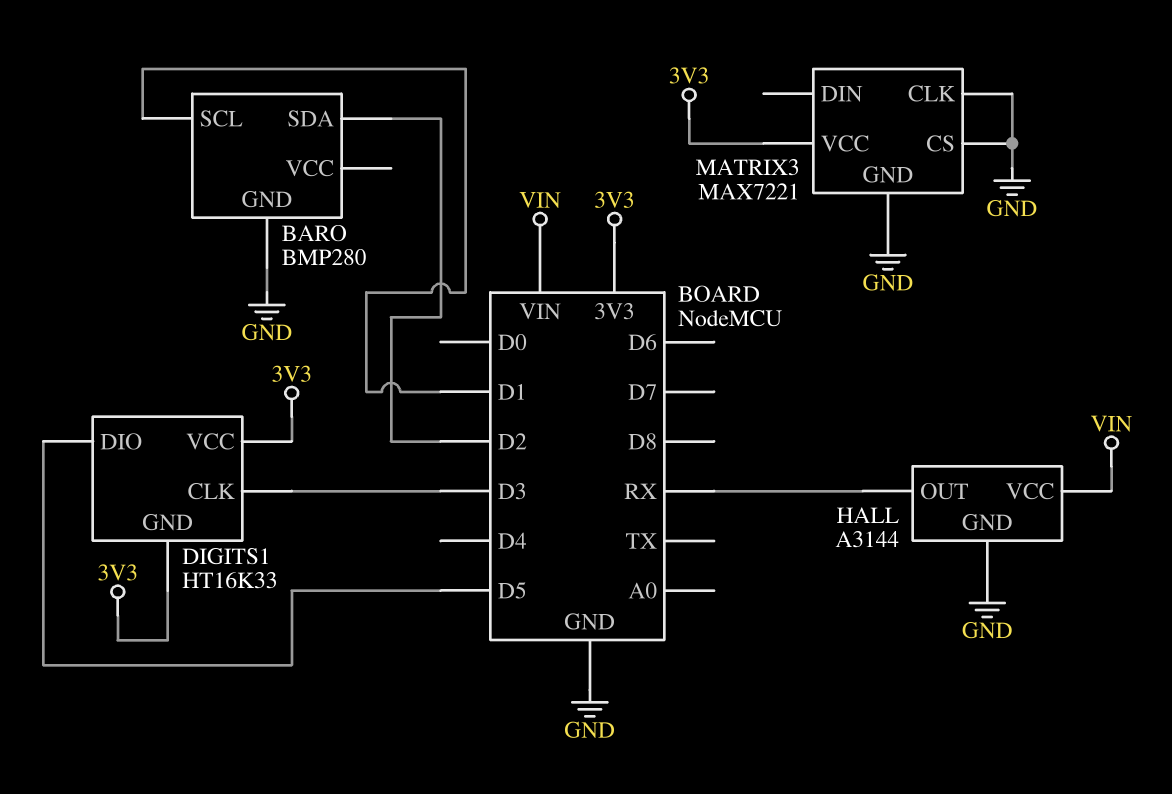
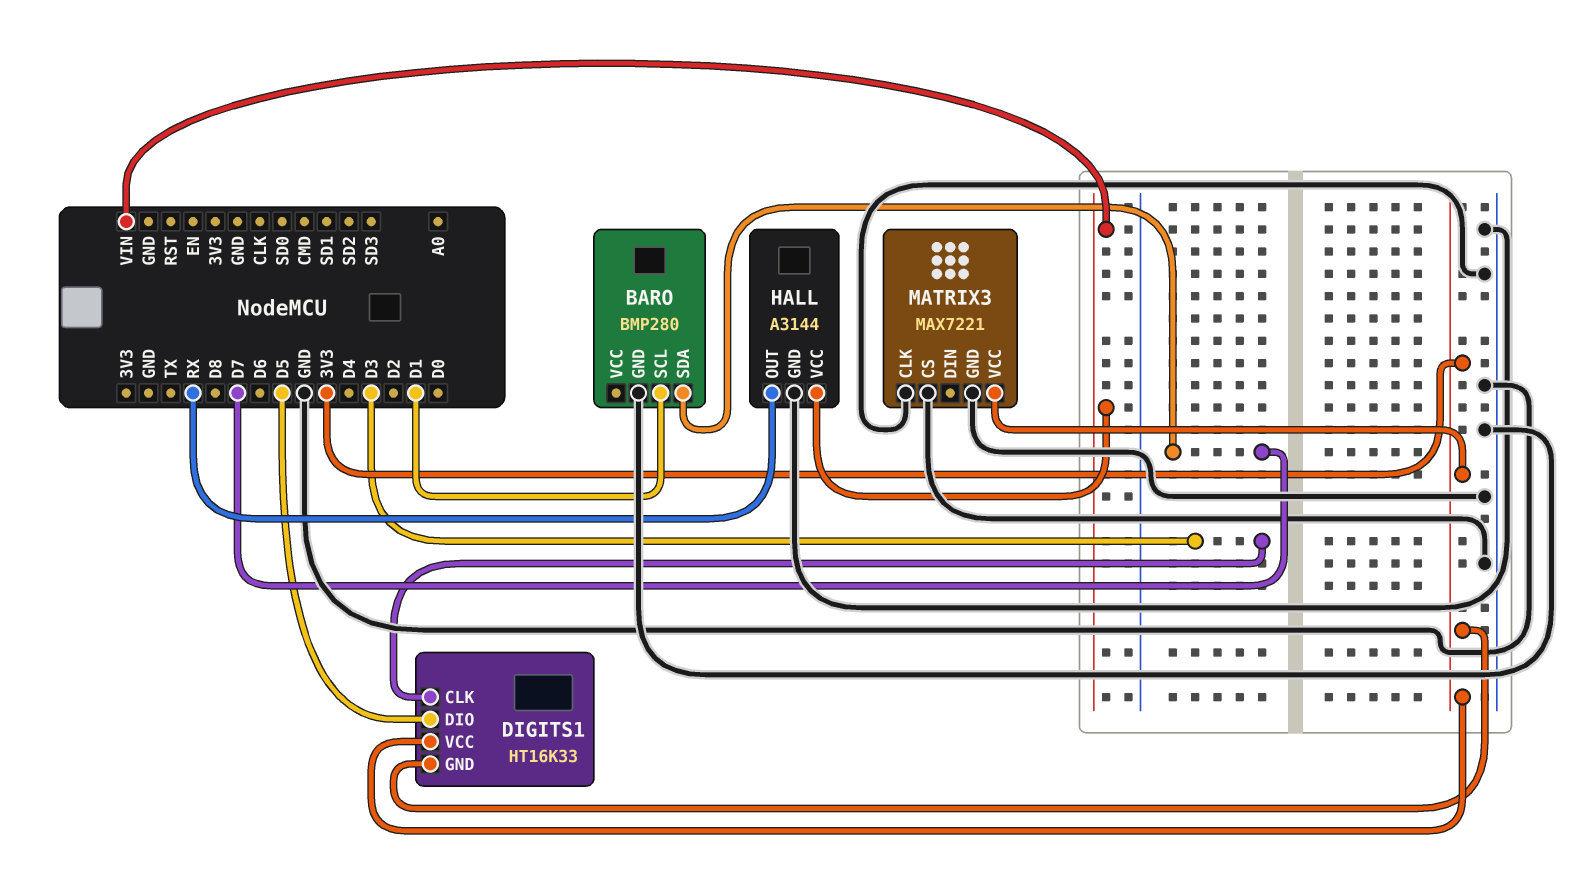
BARO pin SDA: D2 -> D7

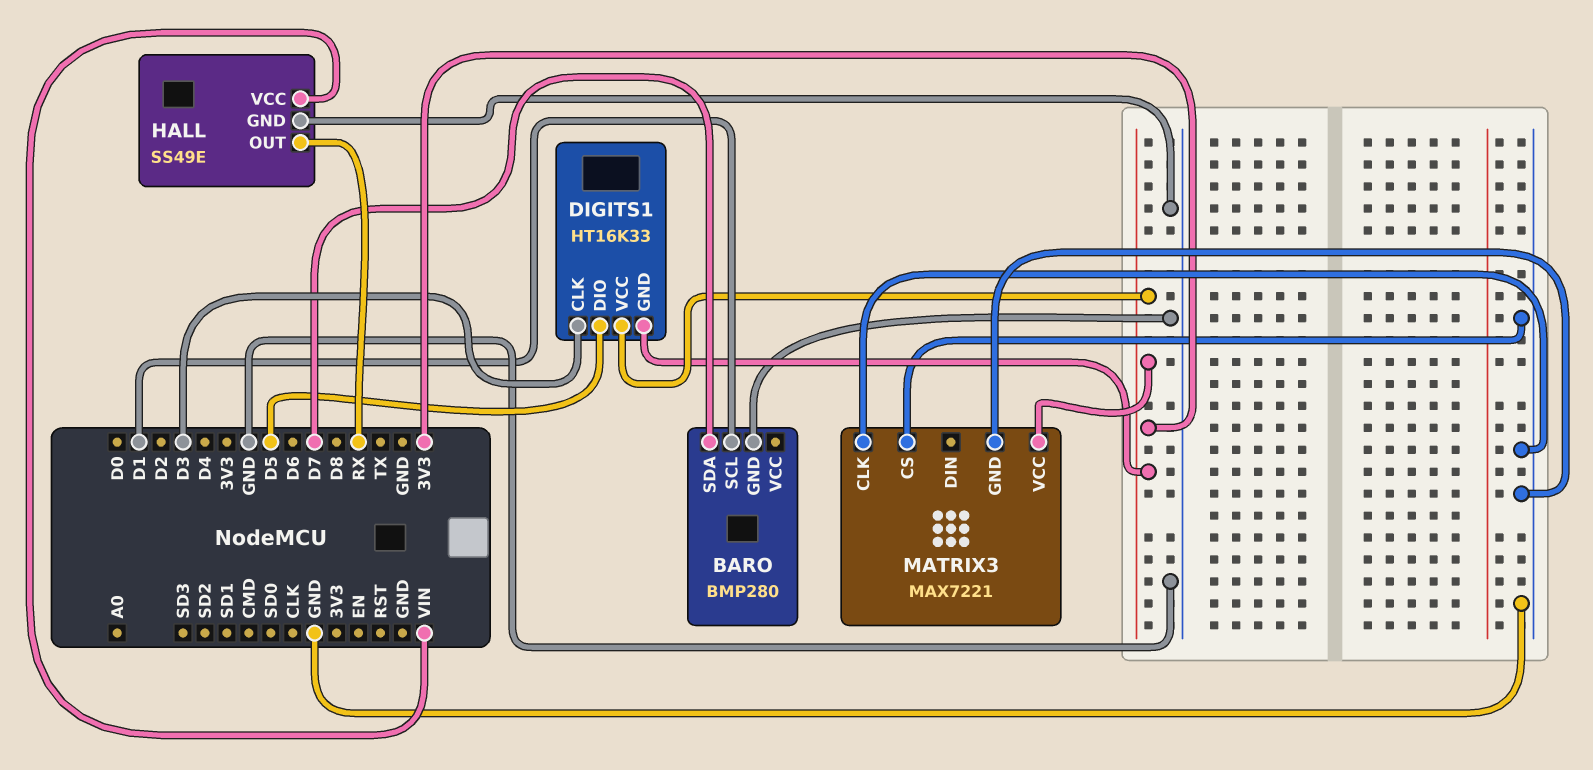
HALL: A3144 -> SS49E

